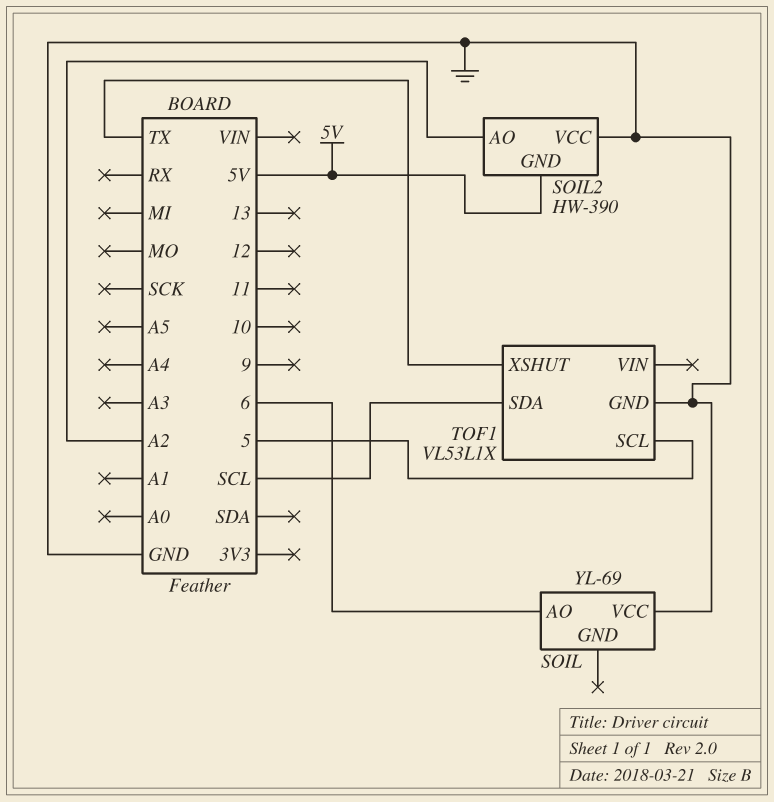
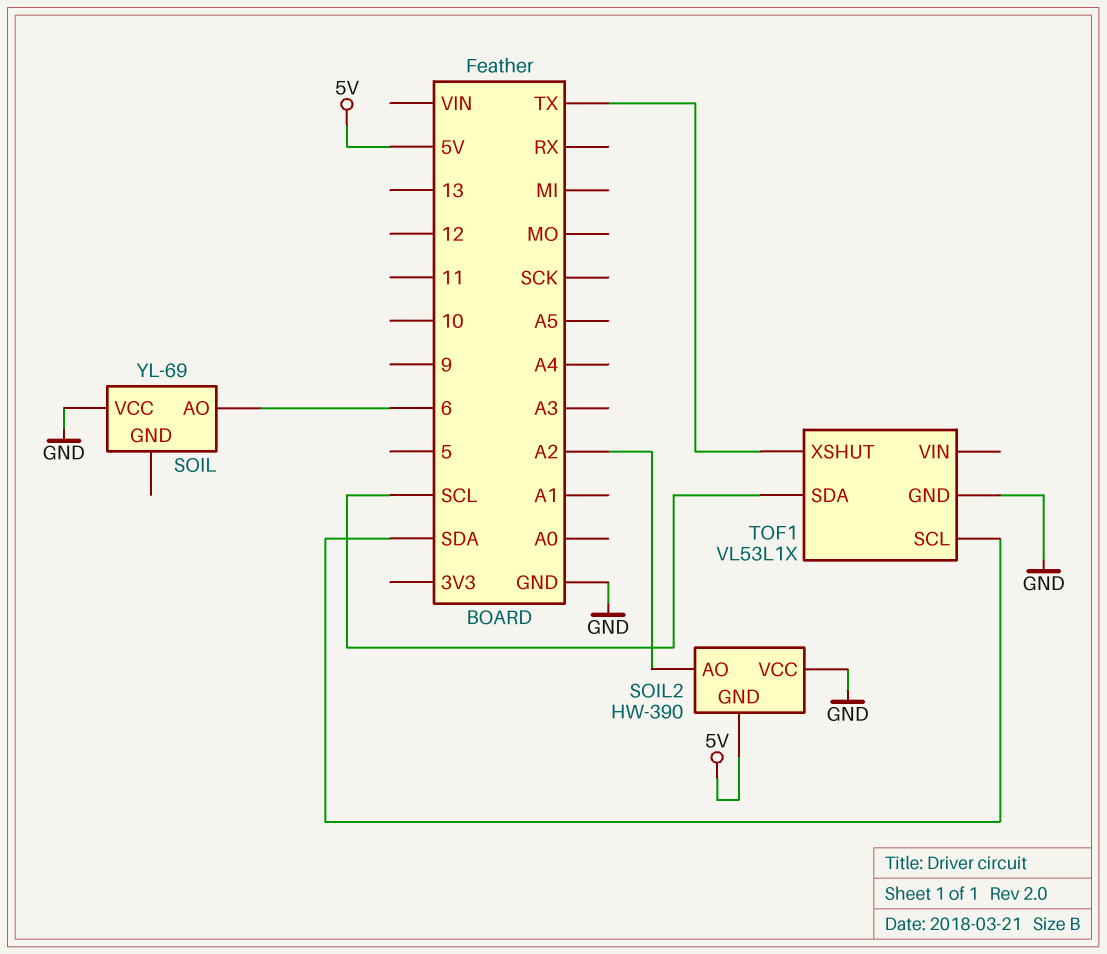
TOF1 pin SCL: 5 -> SDA

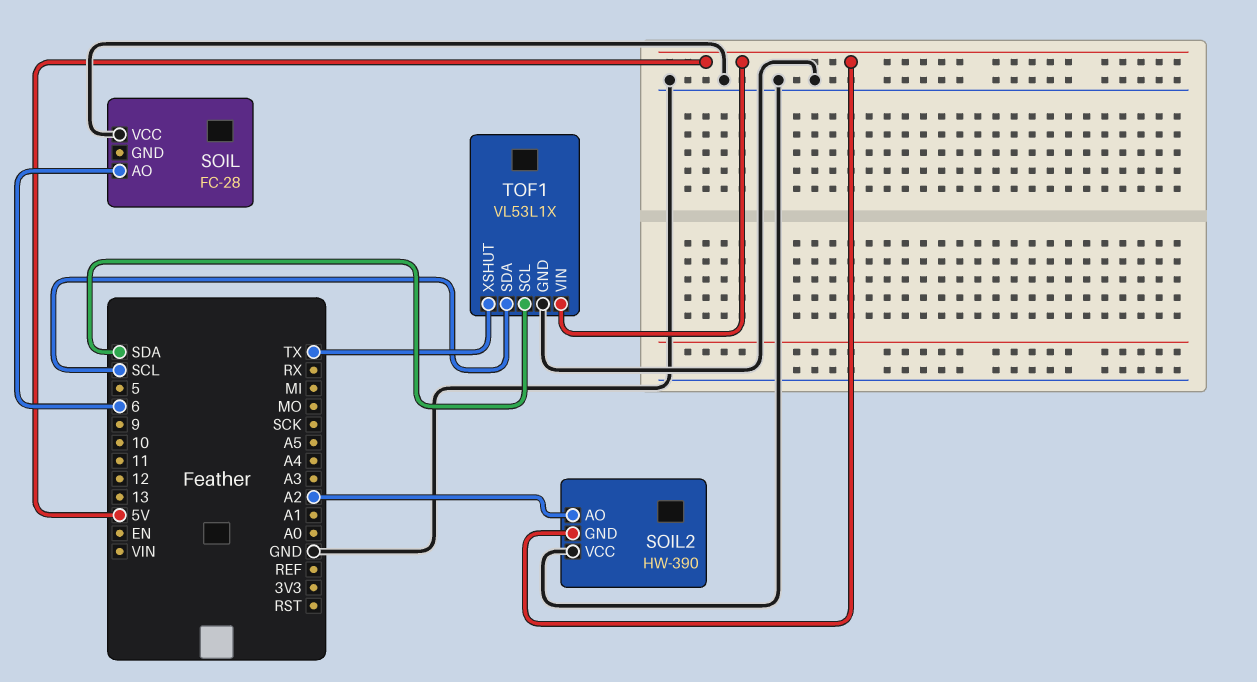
SOIL: YL-69 -> FC-28
TOF1 pin VIN: none -> 5V

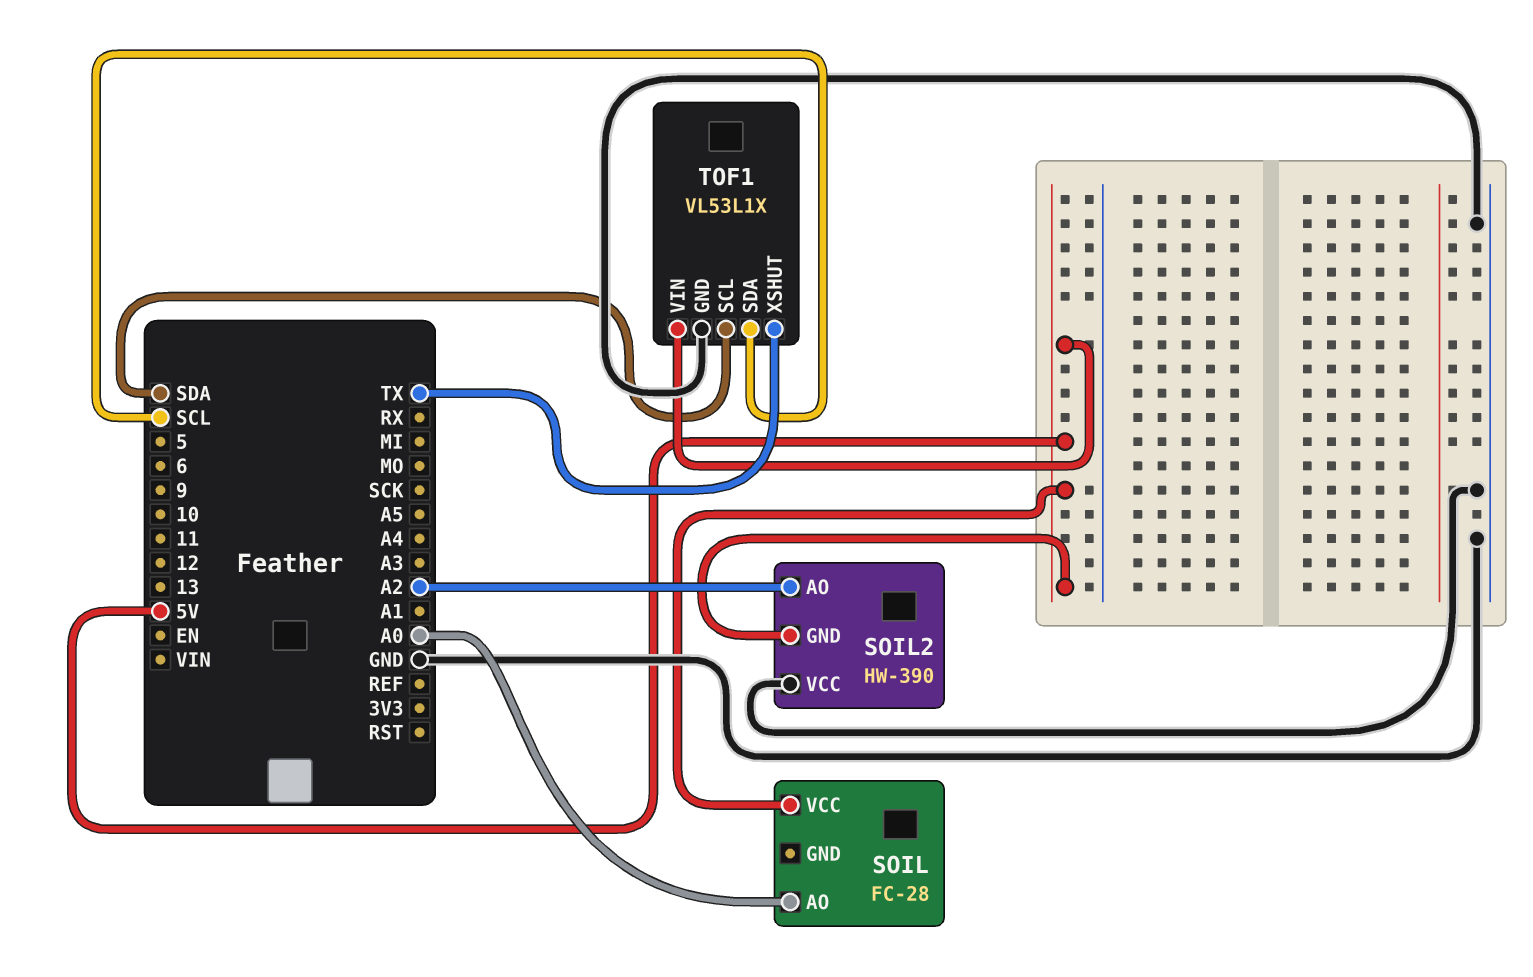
SOIL pin AO: 6 -> A0
SOIL pin VCC: GND -> 5V

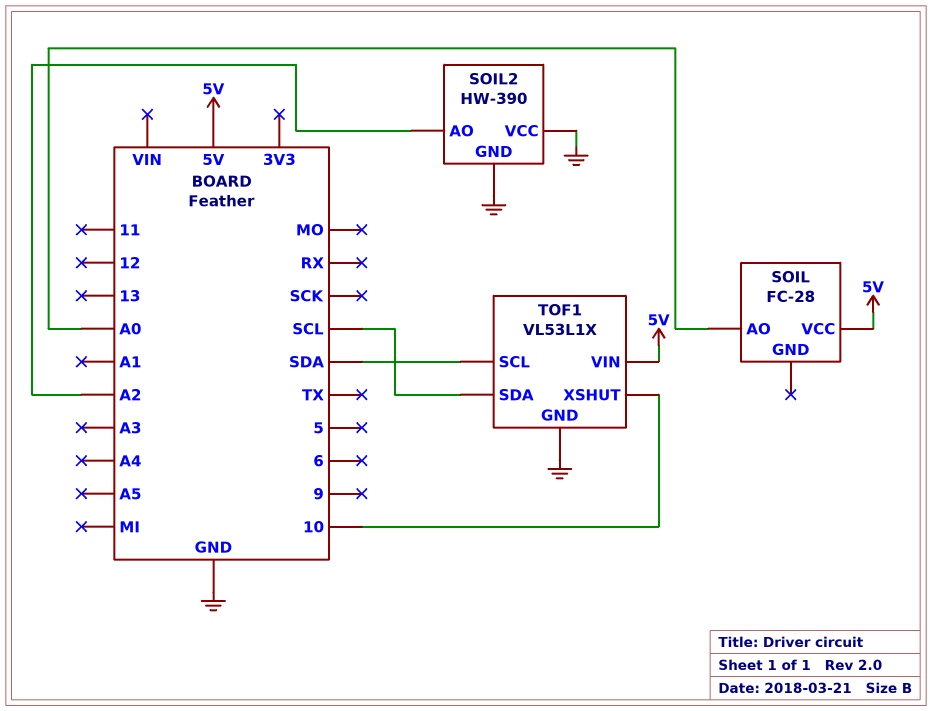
SOIL2 pin GND: 5V -> GND
TOF1 pin XSHUT: TX -> 10

